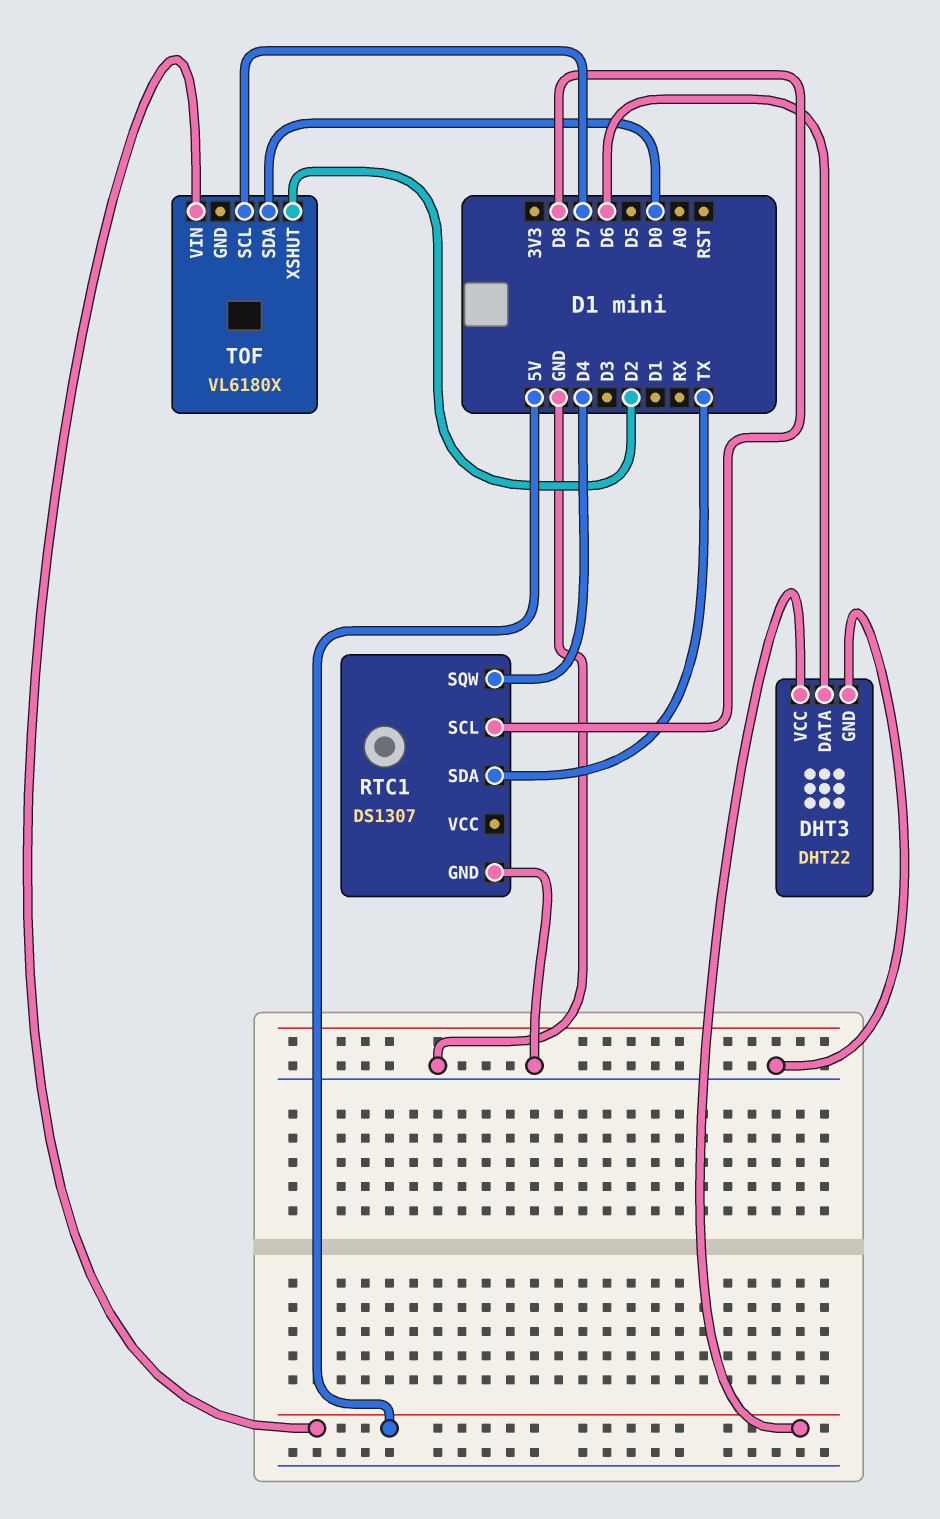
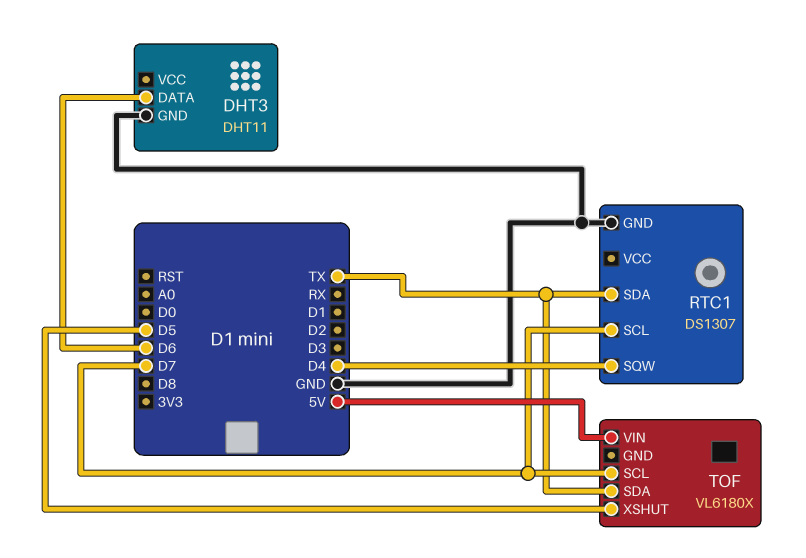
DHT3: DHT22 -> DHT11
DHT3 pin VCC: 5V -> none
RTC1 pin SCL: D8 -> D7
TOF pin SDA: D0 -> TX
TOF pin XSHUT: D2 -> D5

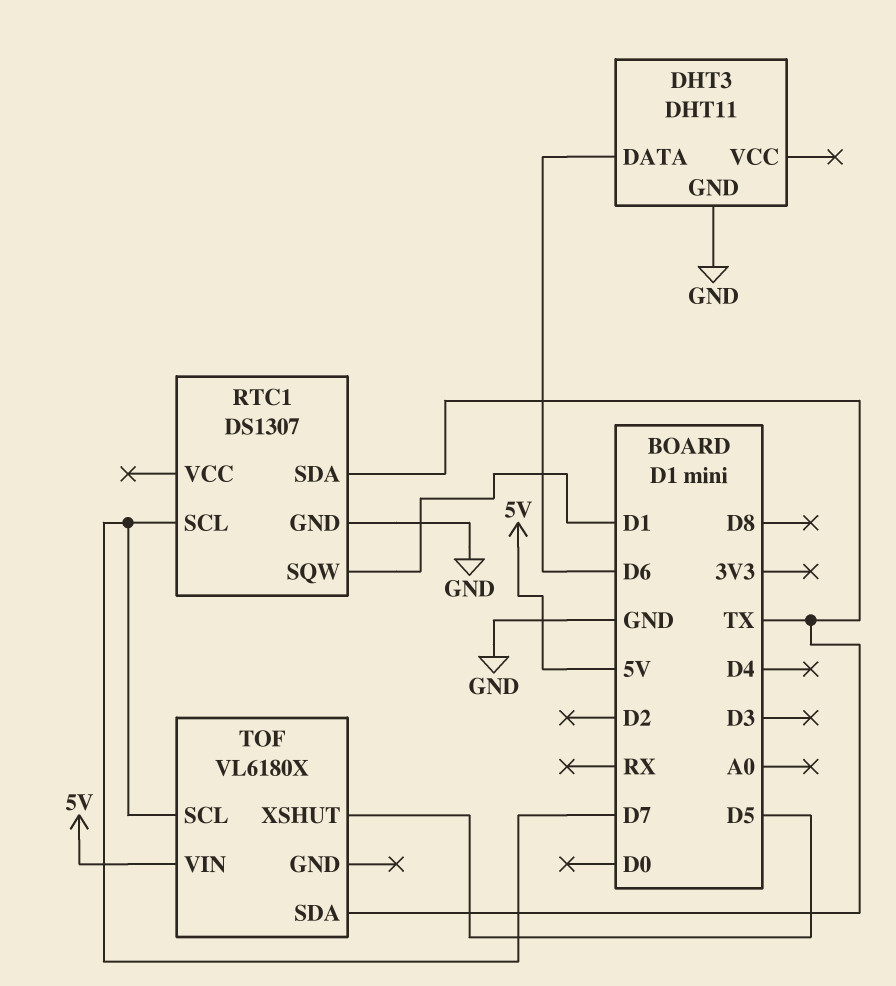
RTC1 pin SQW: D4 -> D1

